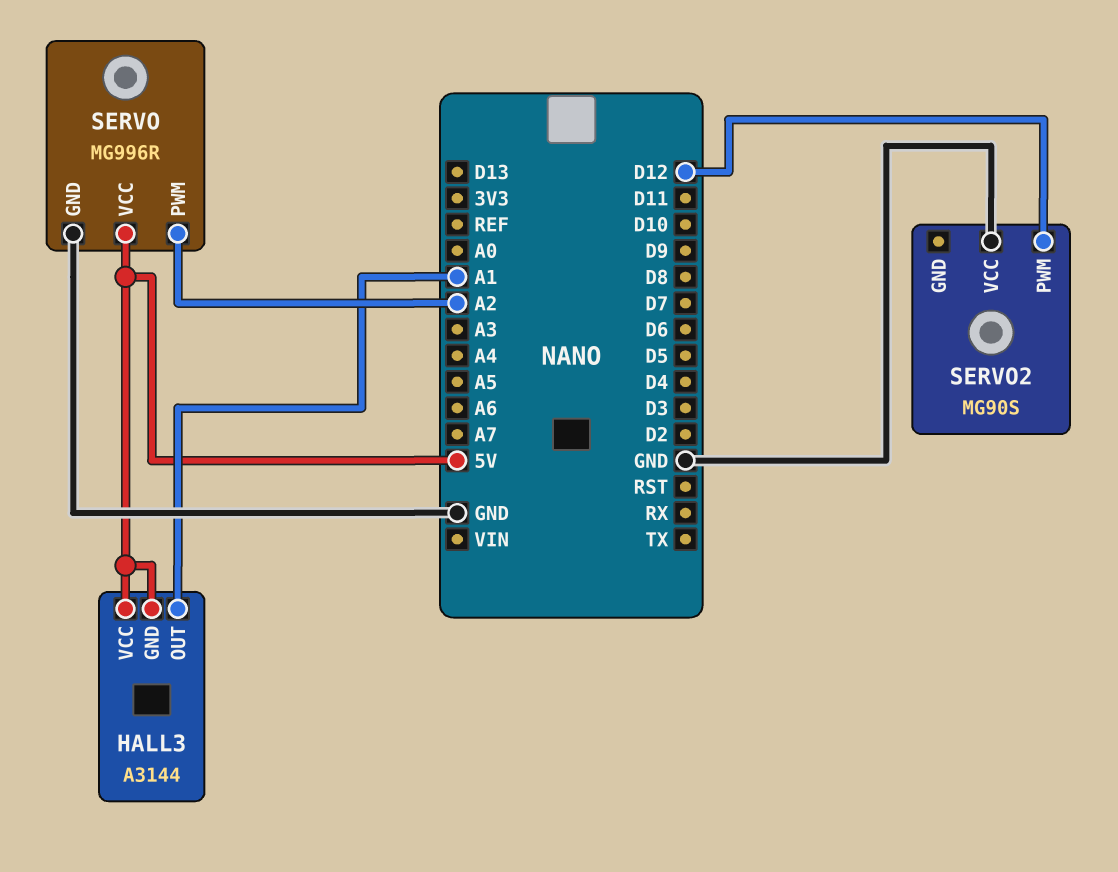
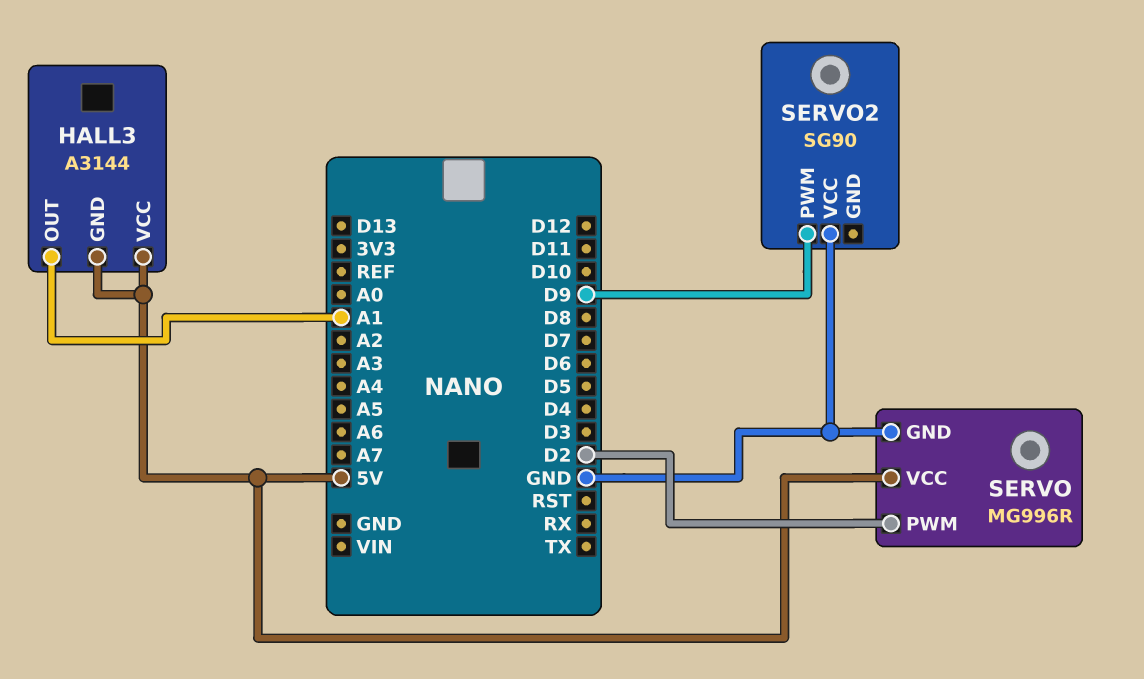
SERVO pin PWM: A2 -> D2
SERVO2: MG90S -> SG90
SERVO2 pin PWM: D12 -> D9

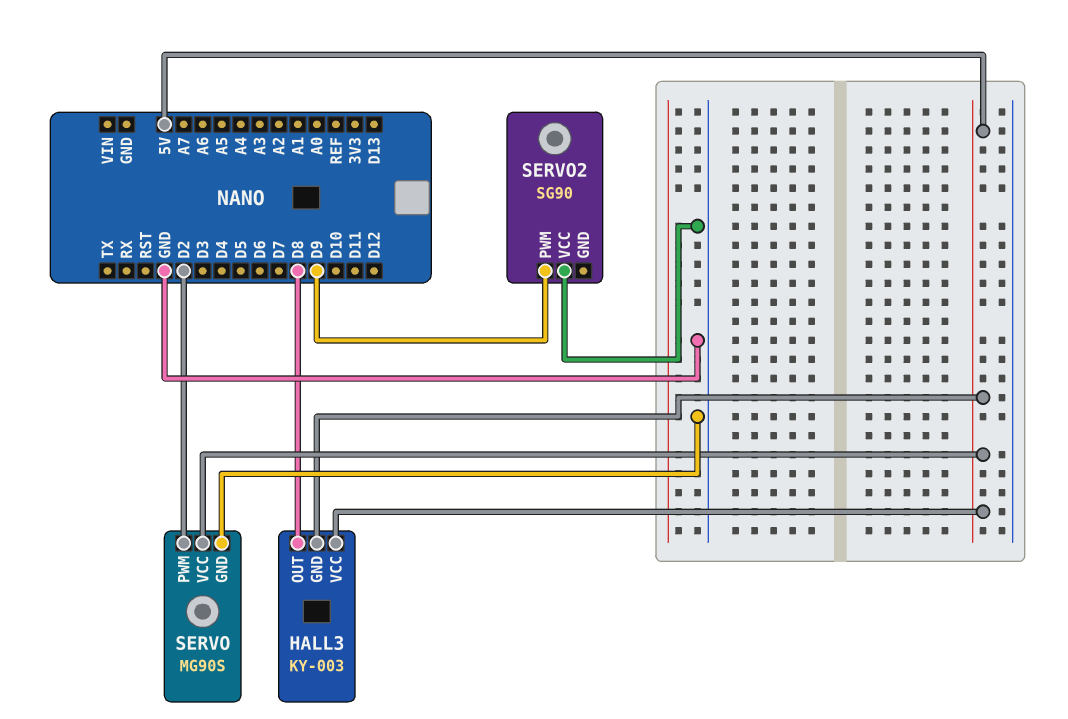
HALL3: A3144 -> KY-003
HALL3 pin OUT: A1 -> D8
SERVO: MG996R -> MG90S

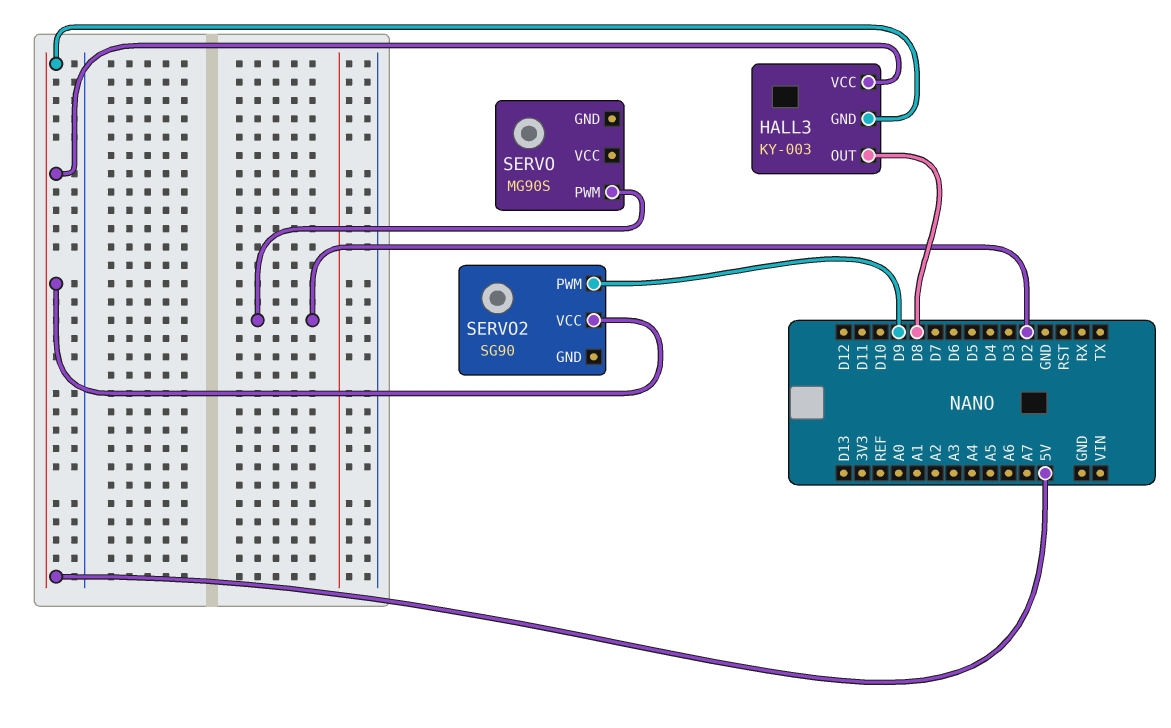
SERVO pin GND: GND -> none
SERVO pin VCC: 5V -> none
SERVO2 pin VCC: GND -> 5V

